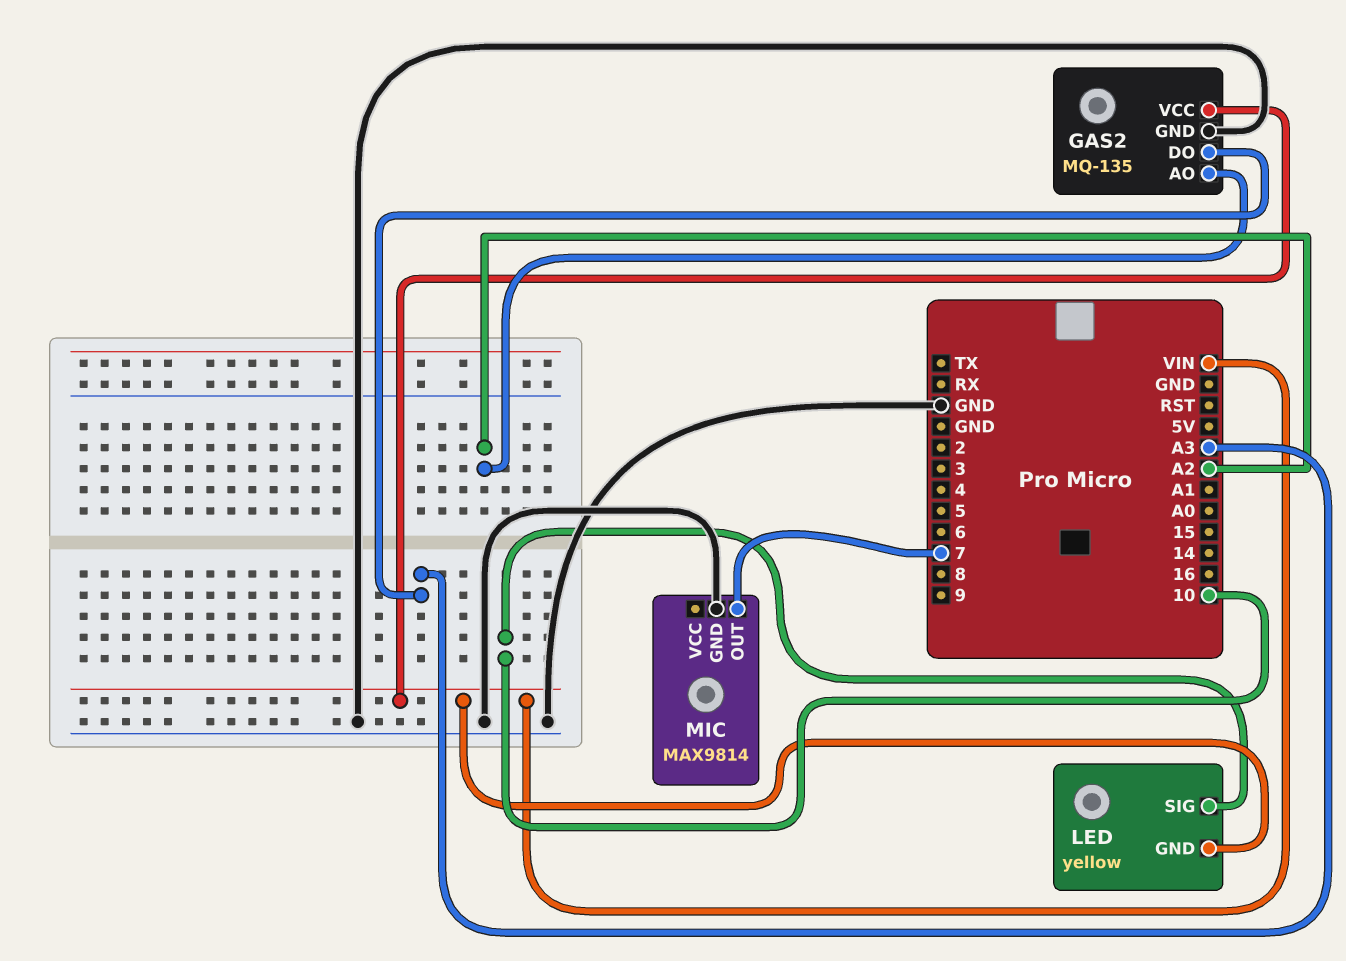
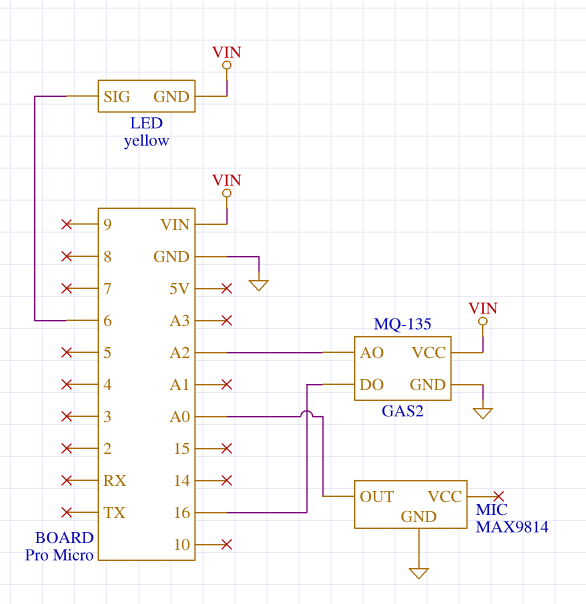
GAS2 pin DO: A3 -> 16
LED pin SIG: 10 -> 6
MIC pin OUT: 7 -> A0

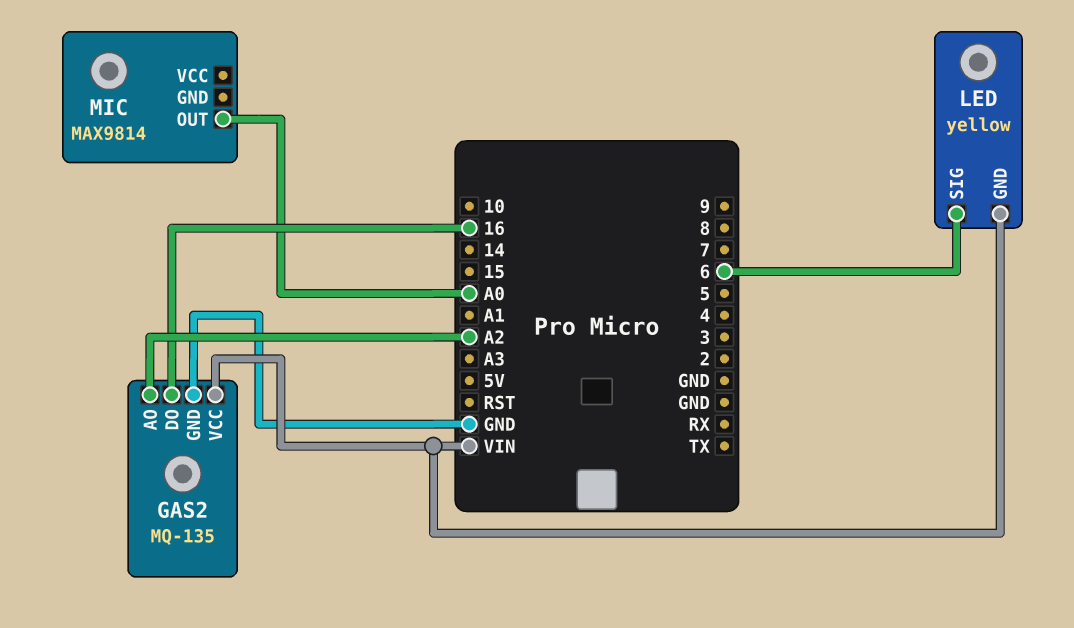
MIC pin GND: GND -> none

